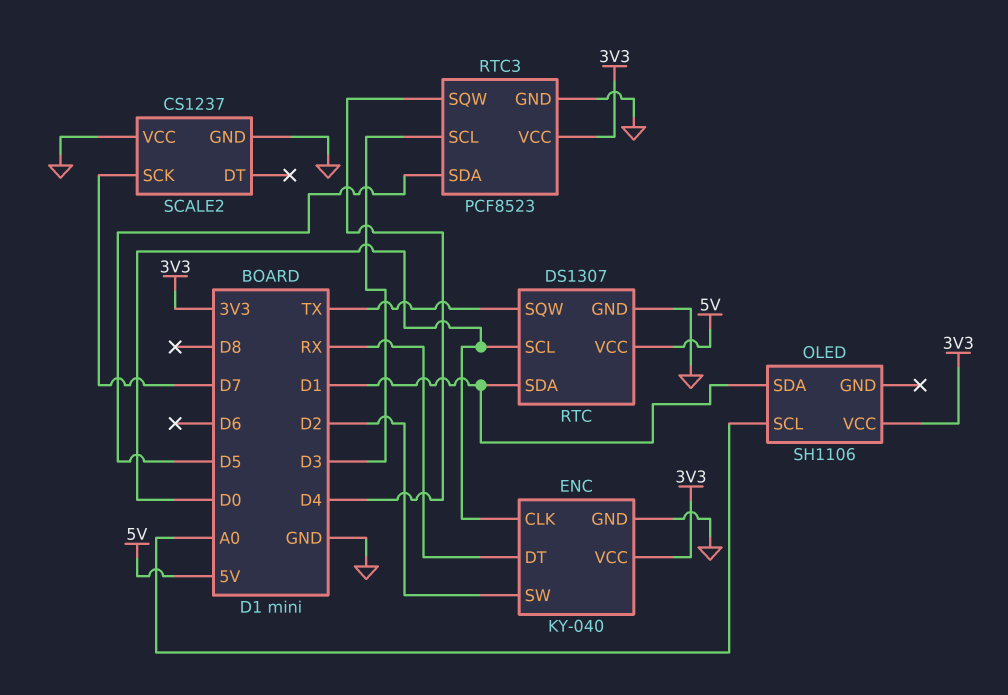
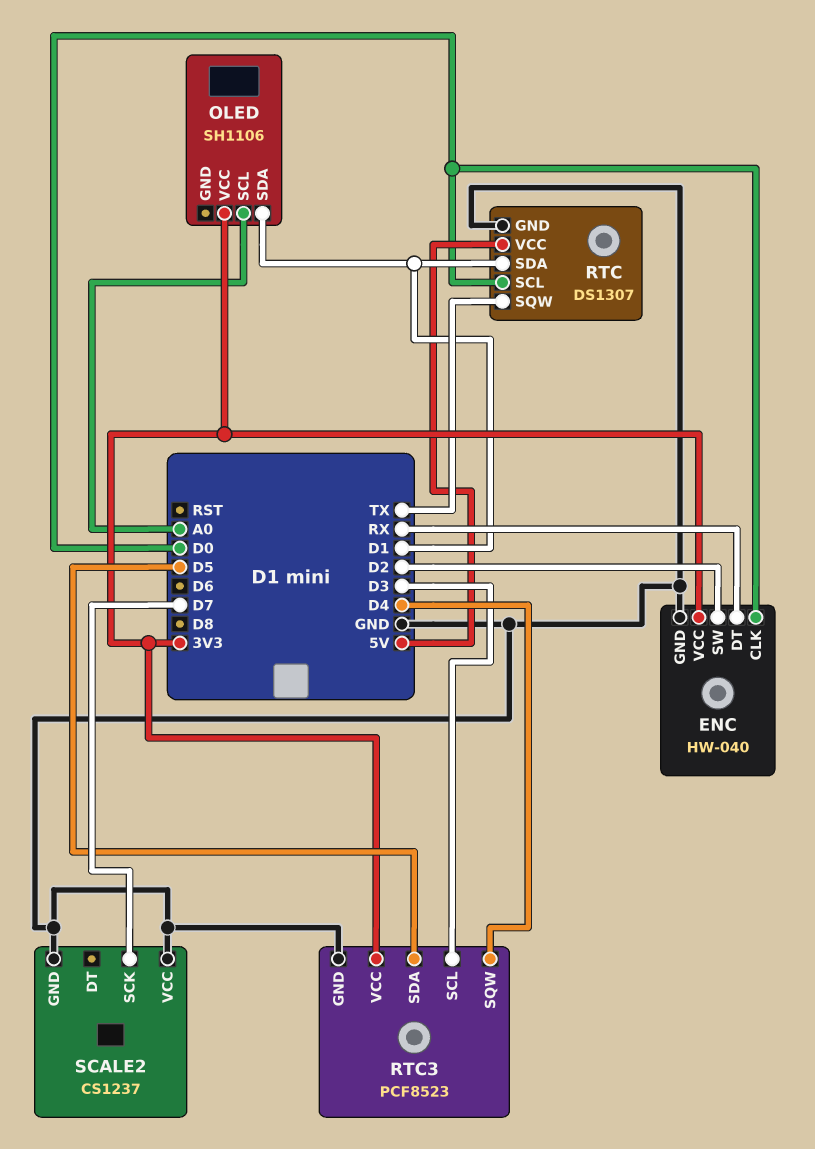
ENC: KY-040 -> HW-040

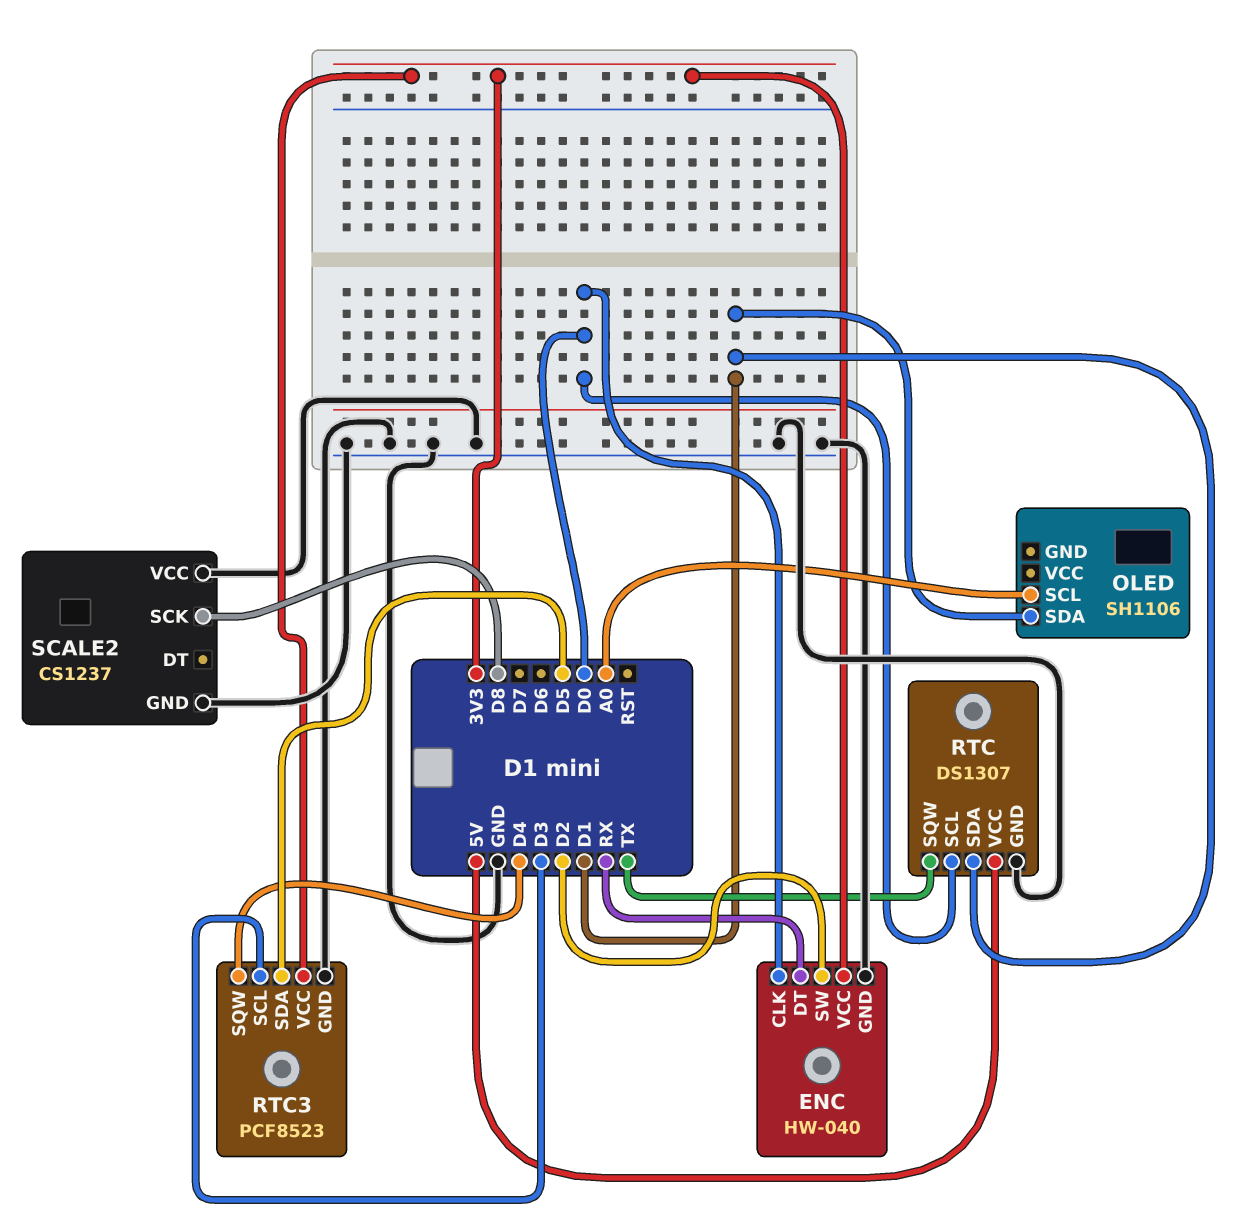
OLED pin VCC: 3V3 -> none
SCALE2 pin SCK: D7 -> D8

